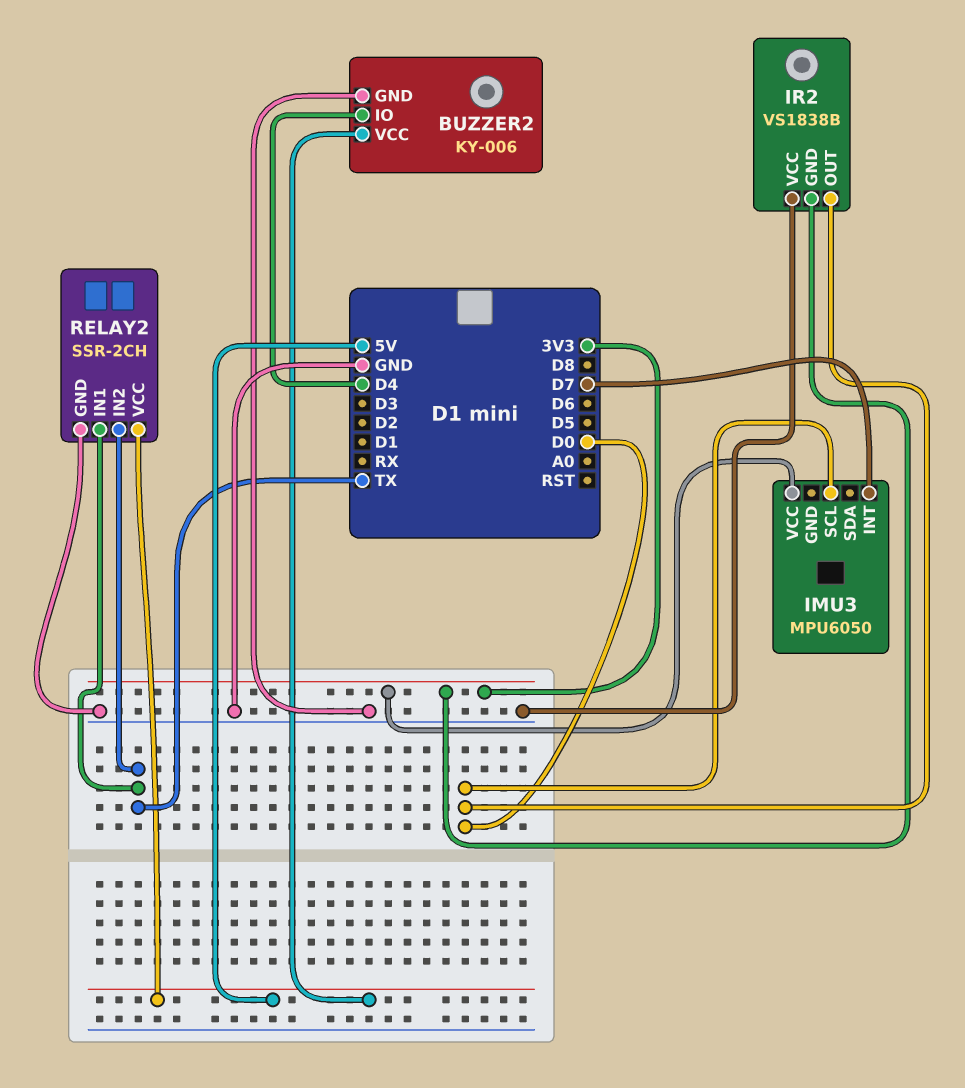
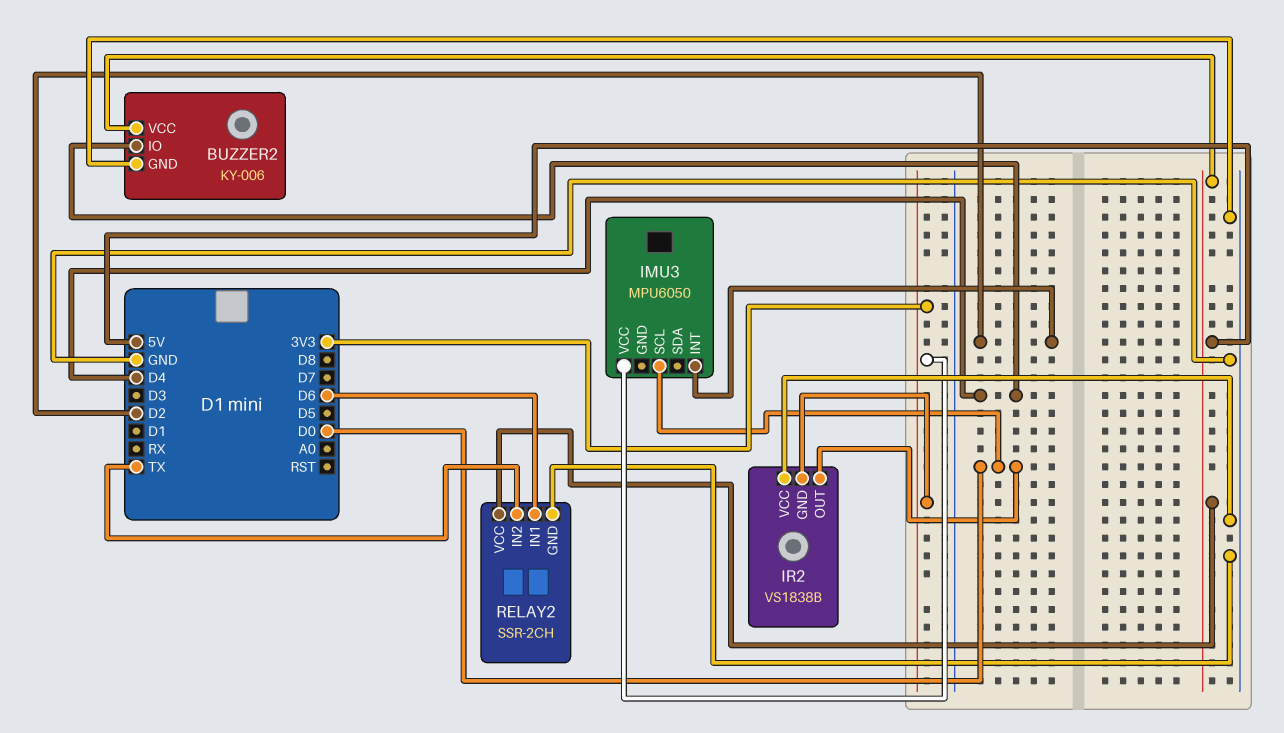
IMU3 pin INT: D7 -> D2
RELAY2 pin IN1: TX -> D6

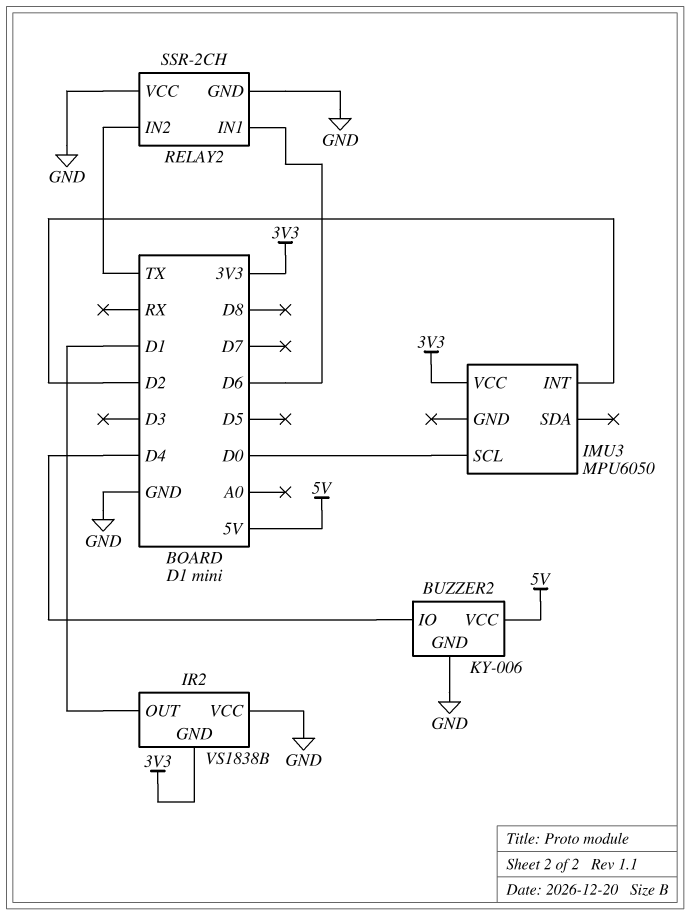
IR2 pin OUT: D0 -> D1
RELAY2 pin VCC: 5V -> GND

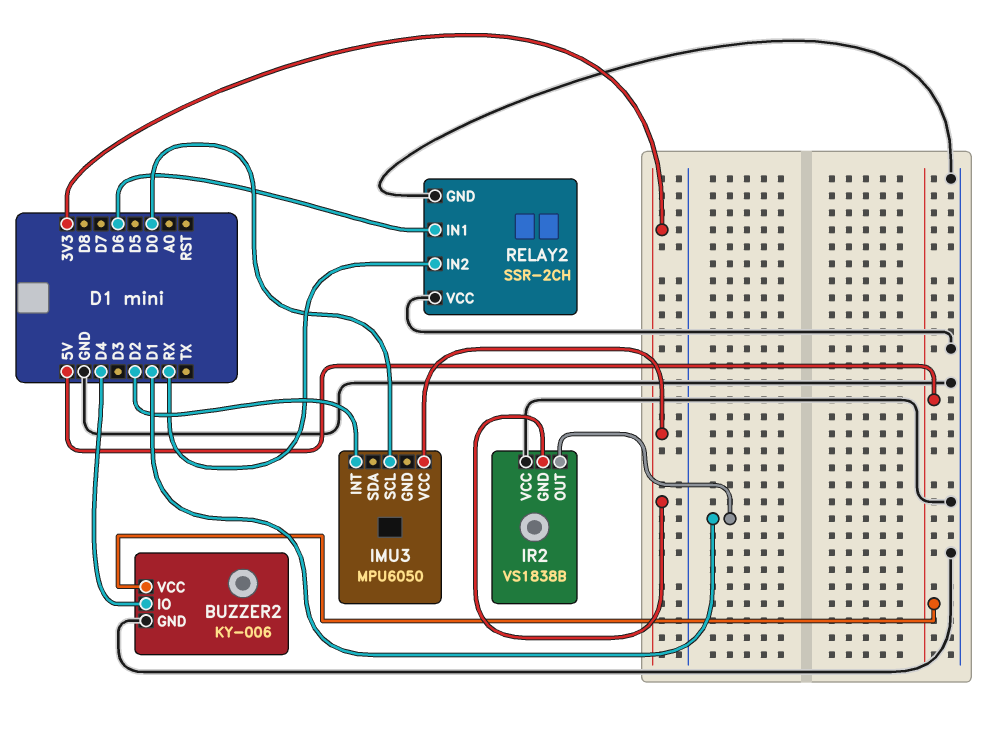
RELAY2 pin IN2: TX -> RX

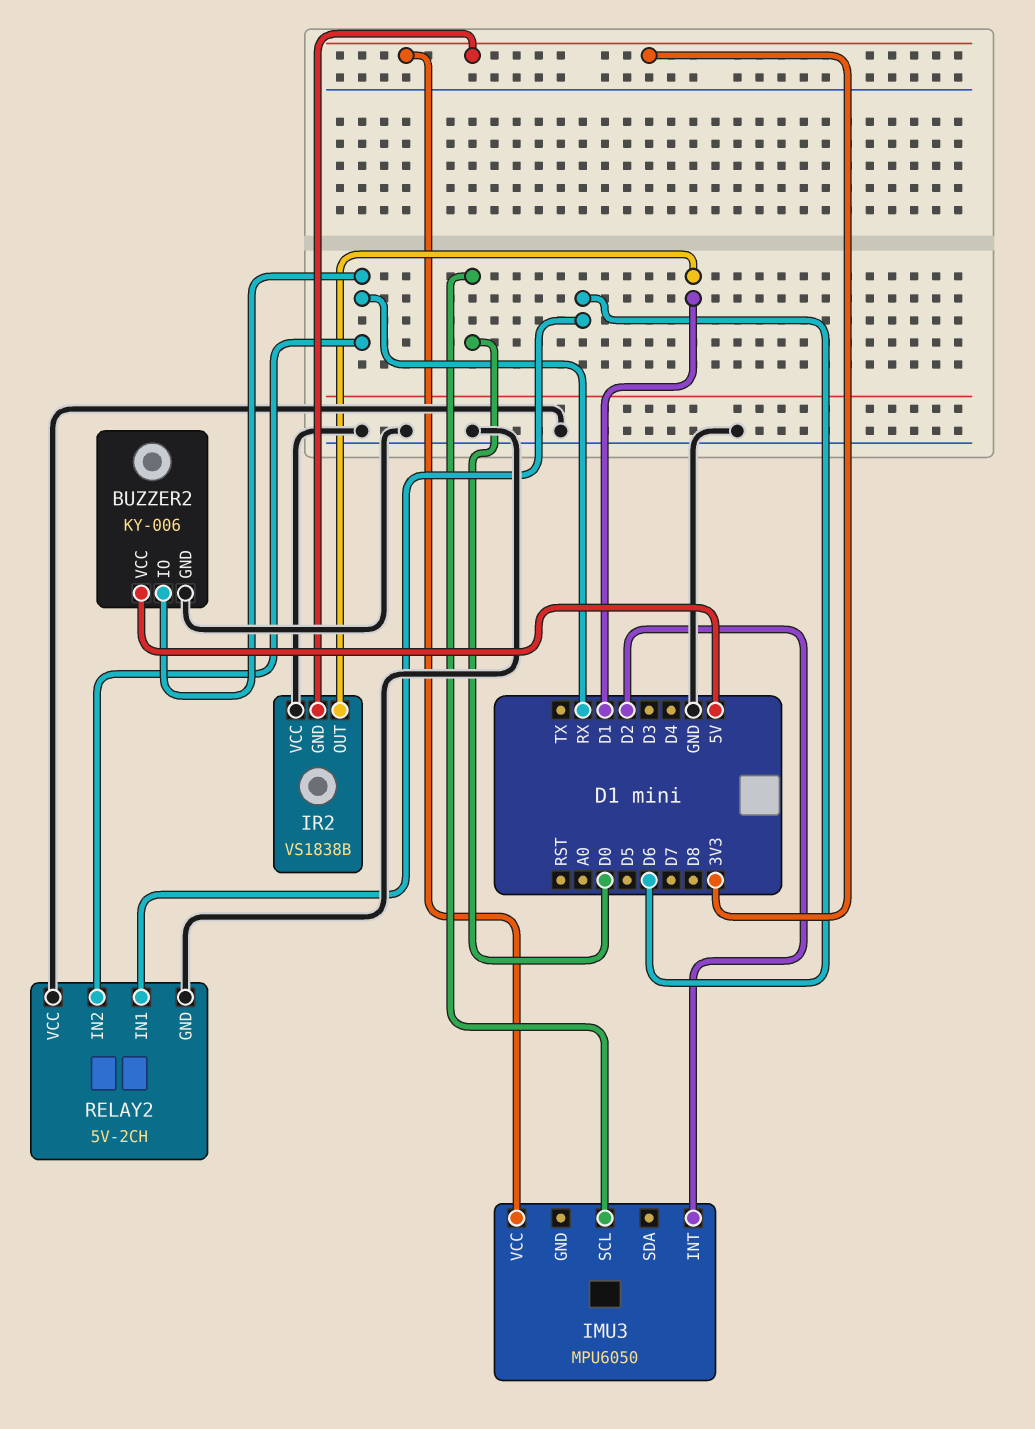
BUZZER2 pin IO: D4 -> RX
RELAY2: SSR-2CH -> 5V-2CH

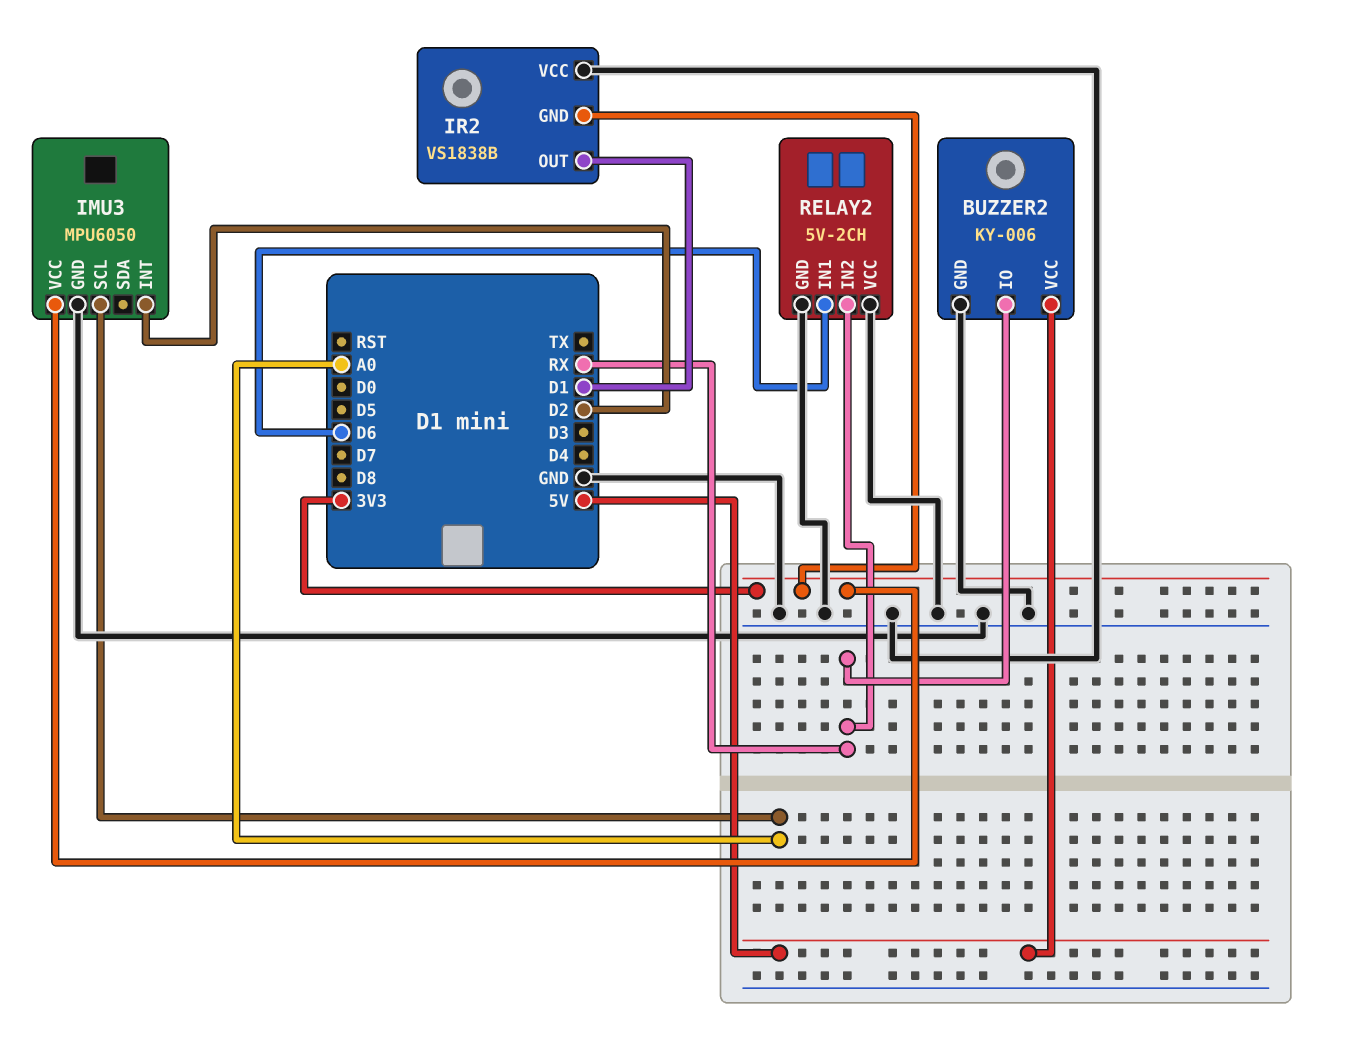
IMU3 pin GND: none -> GND
IMU3 pin SCL: D0 -> A0

